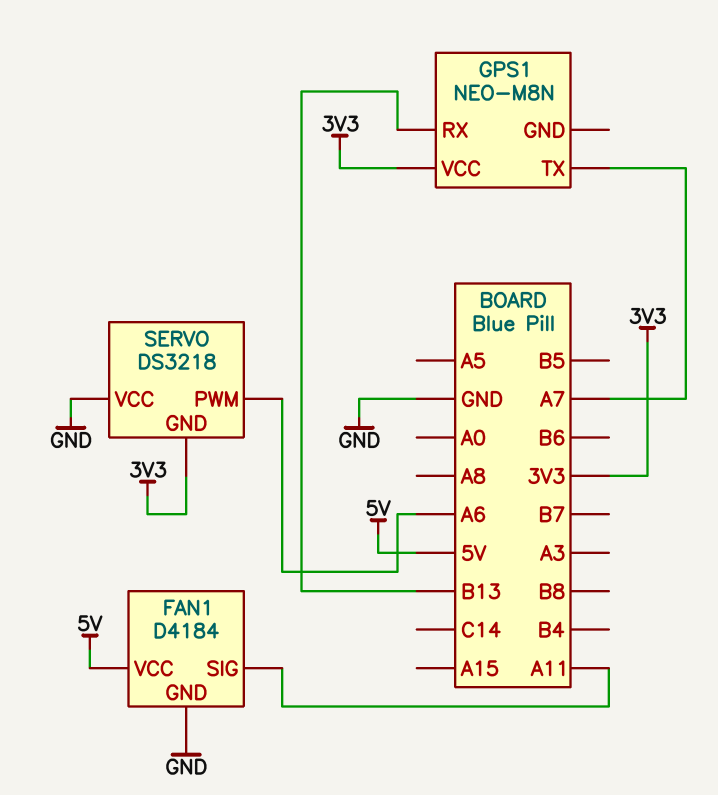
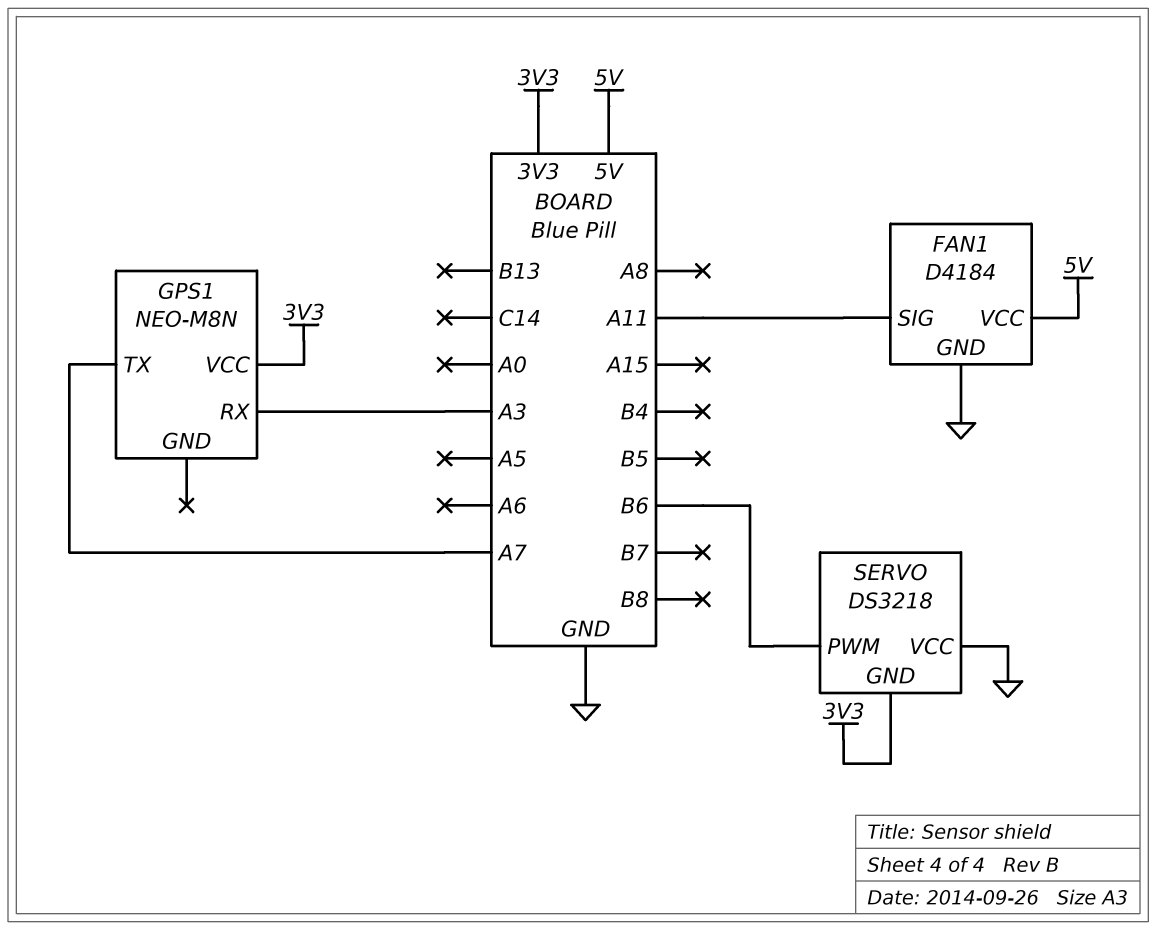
GPS1 pin RX: B13 -> A3
SERVO pin PWM: A6 -> B6

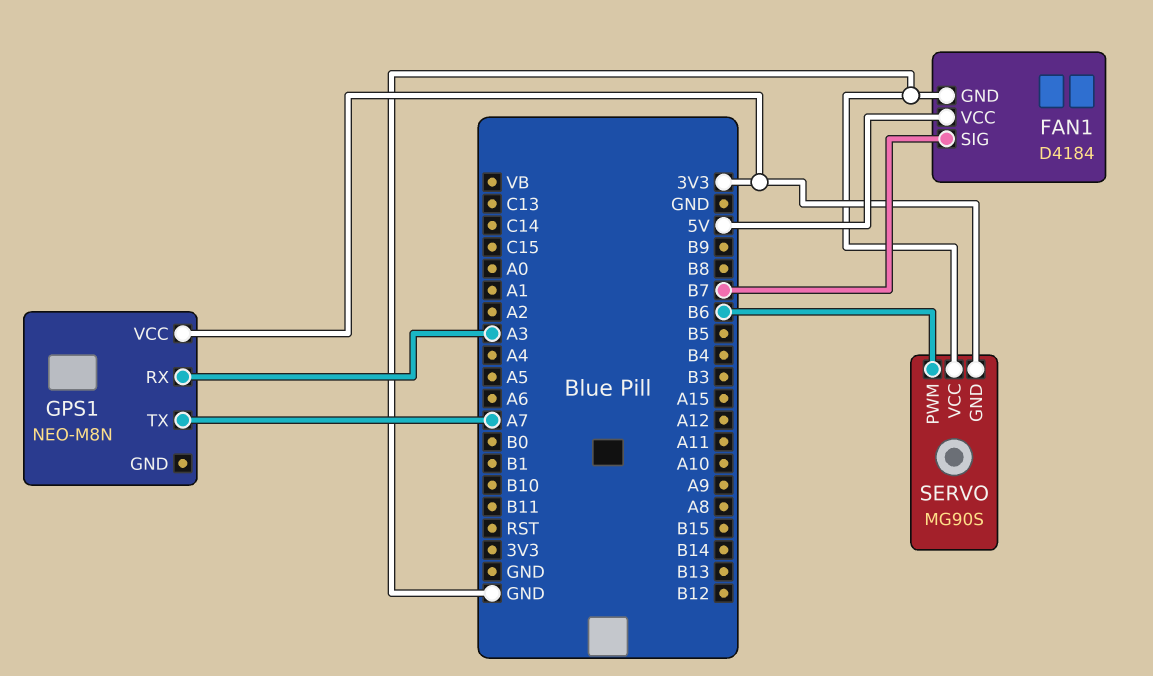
FAN1 pin SIG: A11 -> B7
SERVO: DS3218 -> MG90S

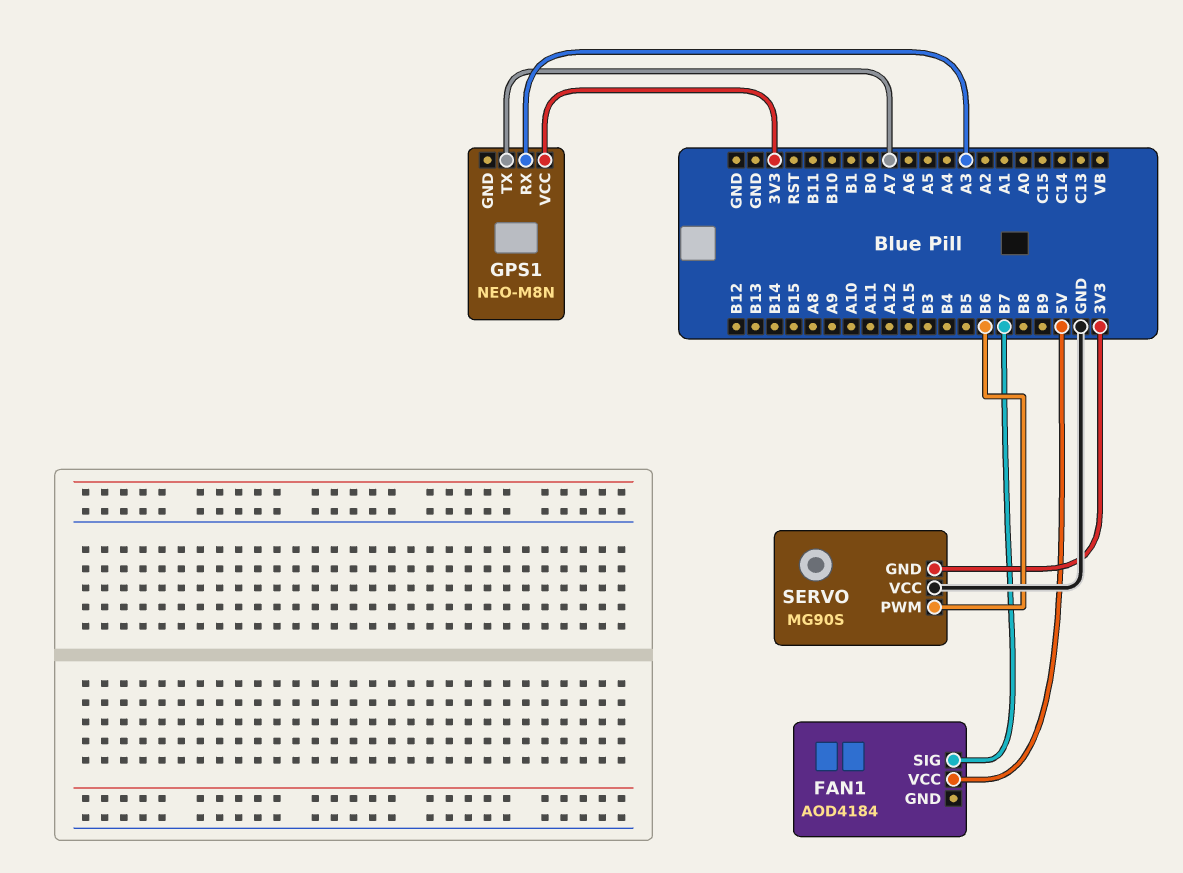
FAN1: D4184 -> AOD4184
FAN1 pin GND: GND -> none

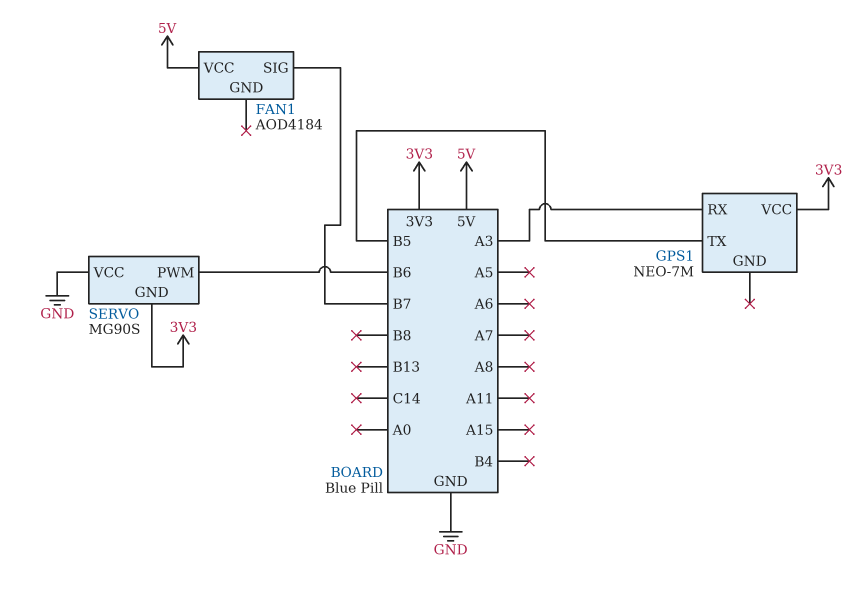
GPS1: NEO-M8N -> NEO-7M
GPS1 pin TX: A7 -> B5

